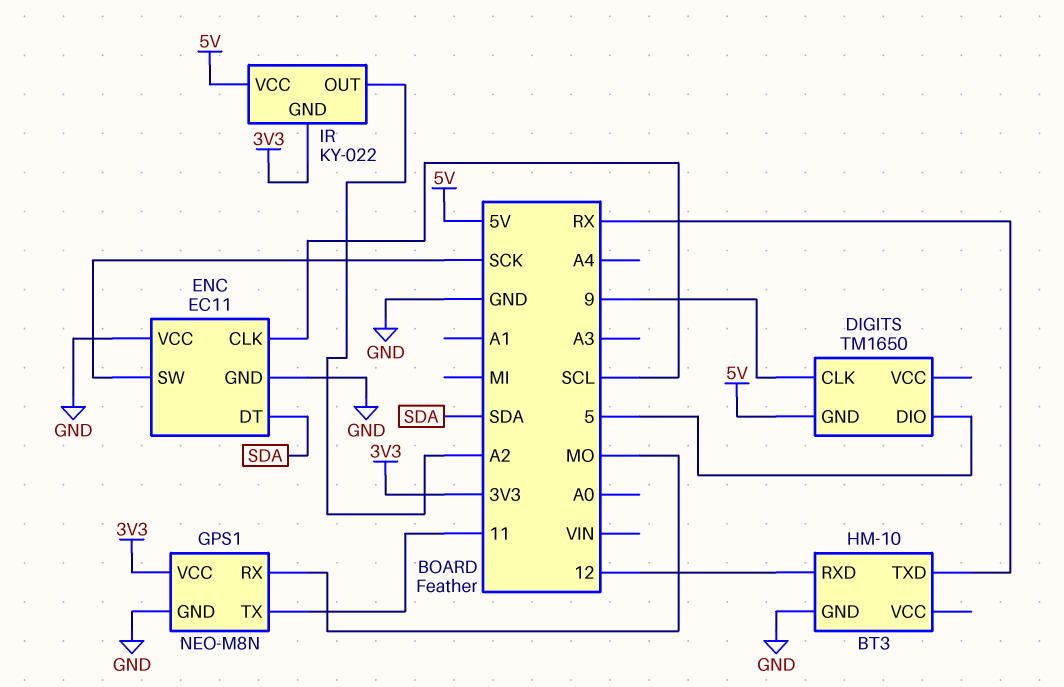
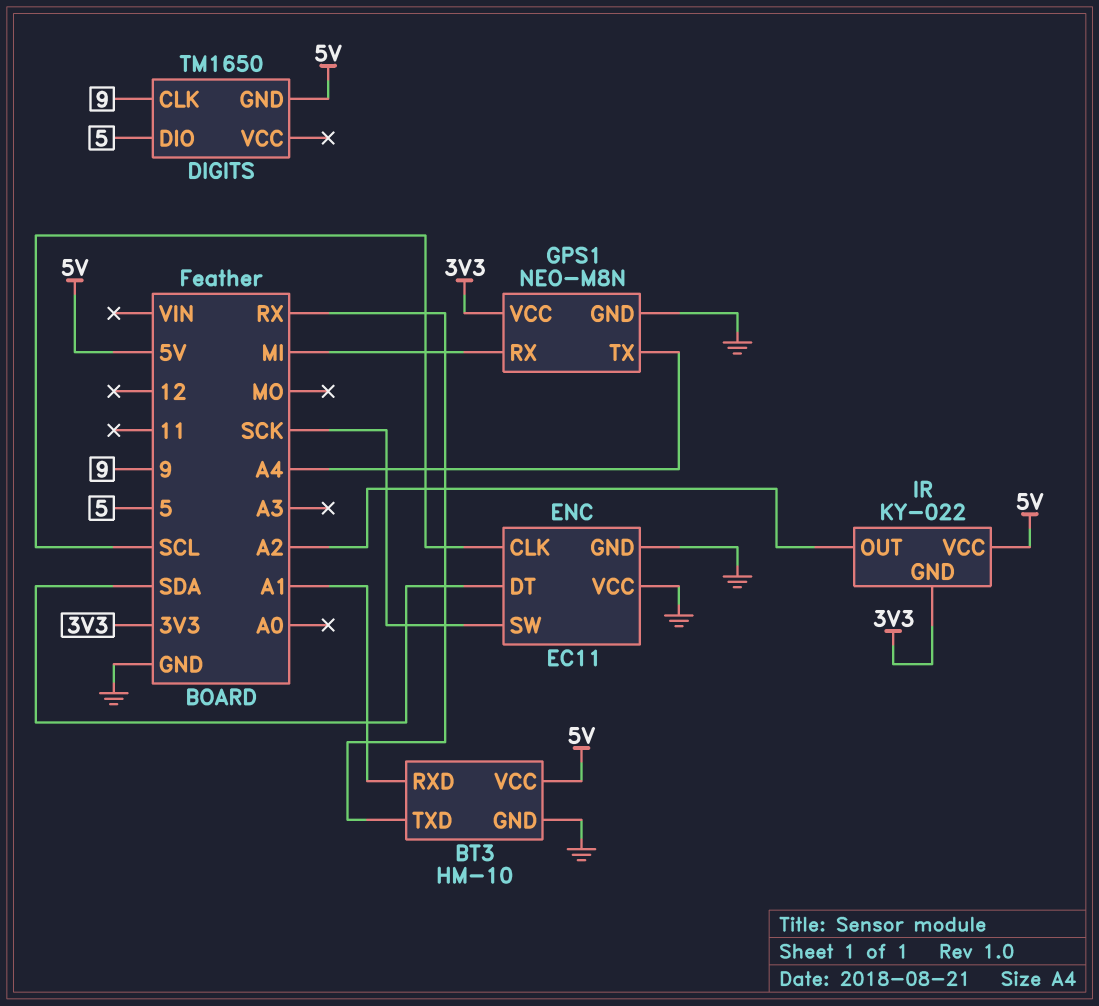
BT3 pin RXD: 12 -> A1
BT3 pin VCC: none -> 5V
GPS1 pin RX: MO -> MI
GPS1 pin TX: 11 -> A4

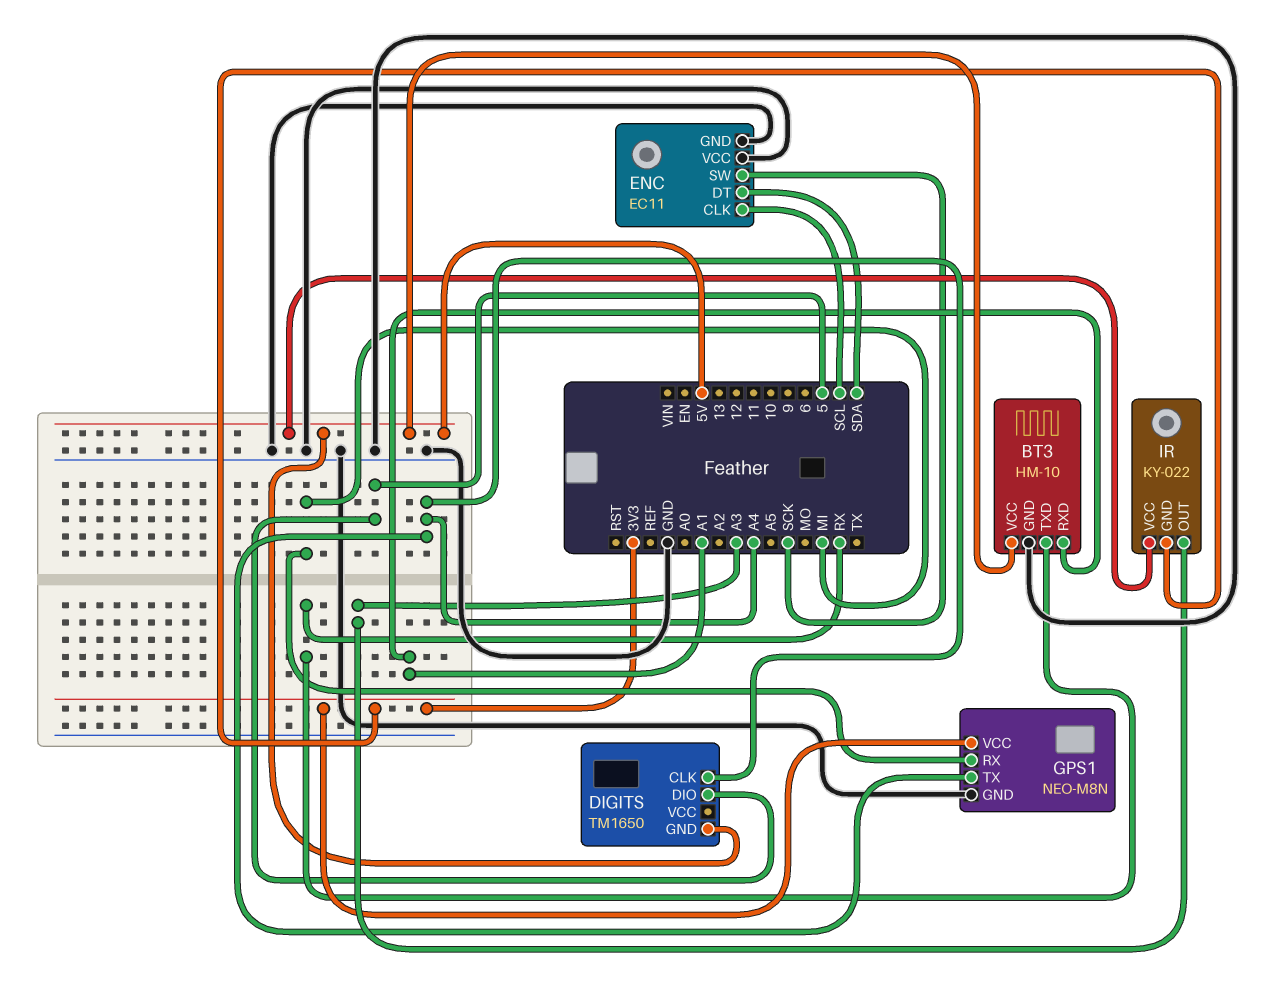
DIGITS pin CLK: 9 -> A4
IR pin OUT: A2 -> A3

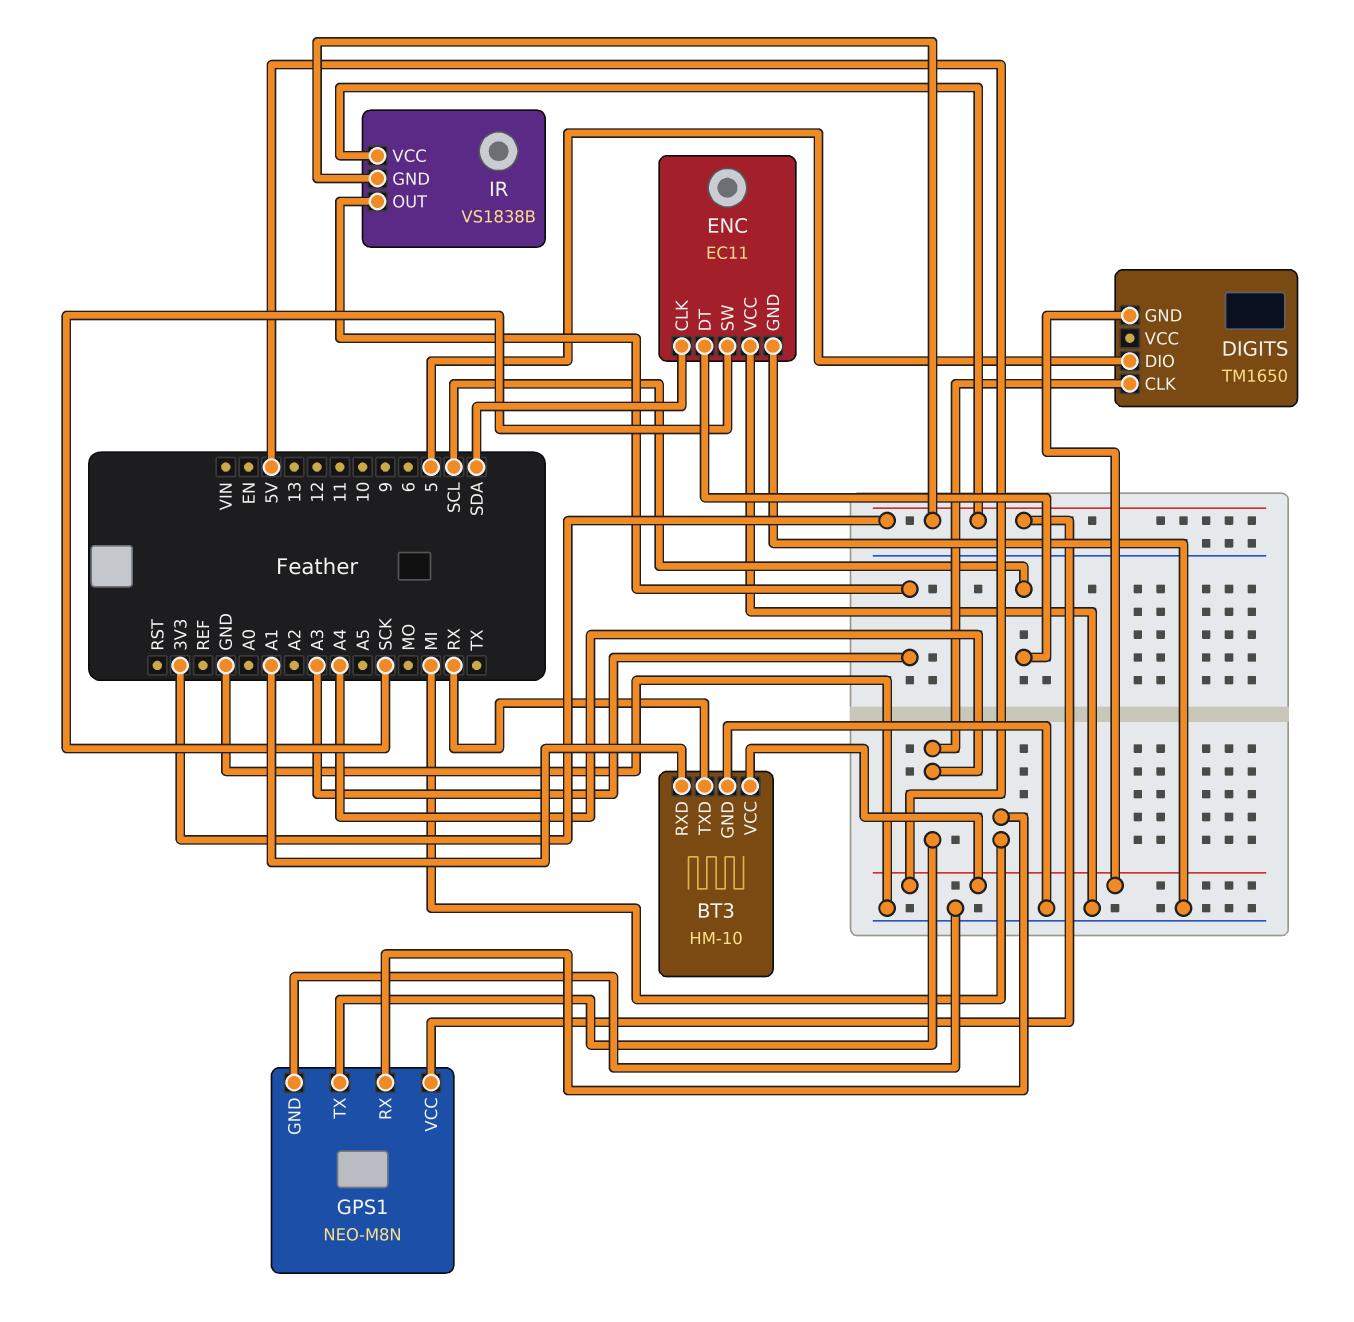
ENC pin CLK: SCL -> SDA
ENC pin DT: SDA -> SCL
IR: KY-022 -> VS1838B
IR pin VCC: 5V -> 3V3

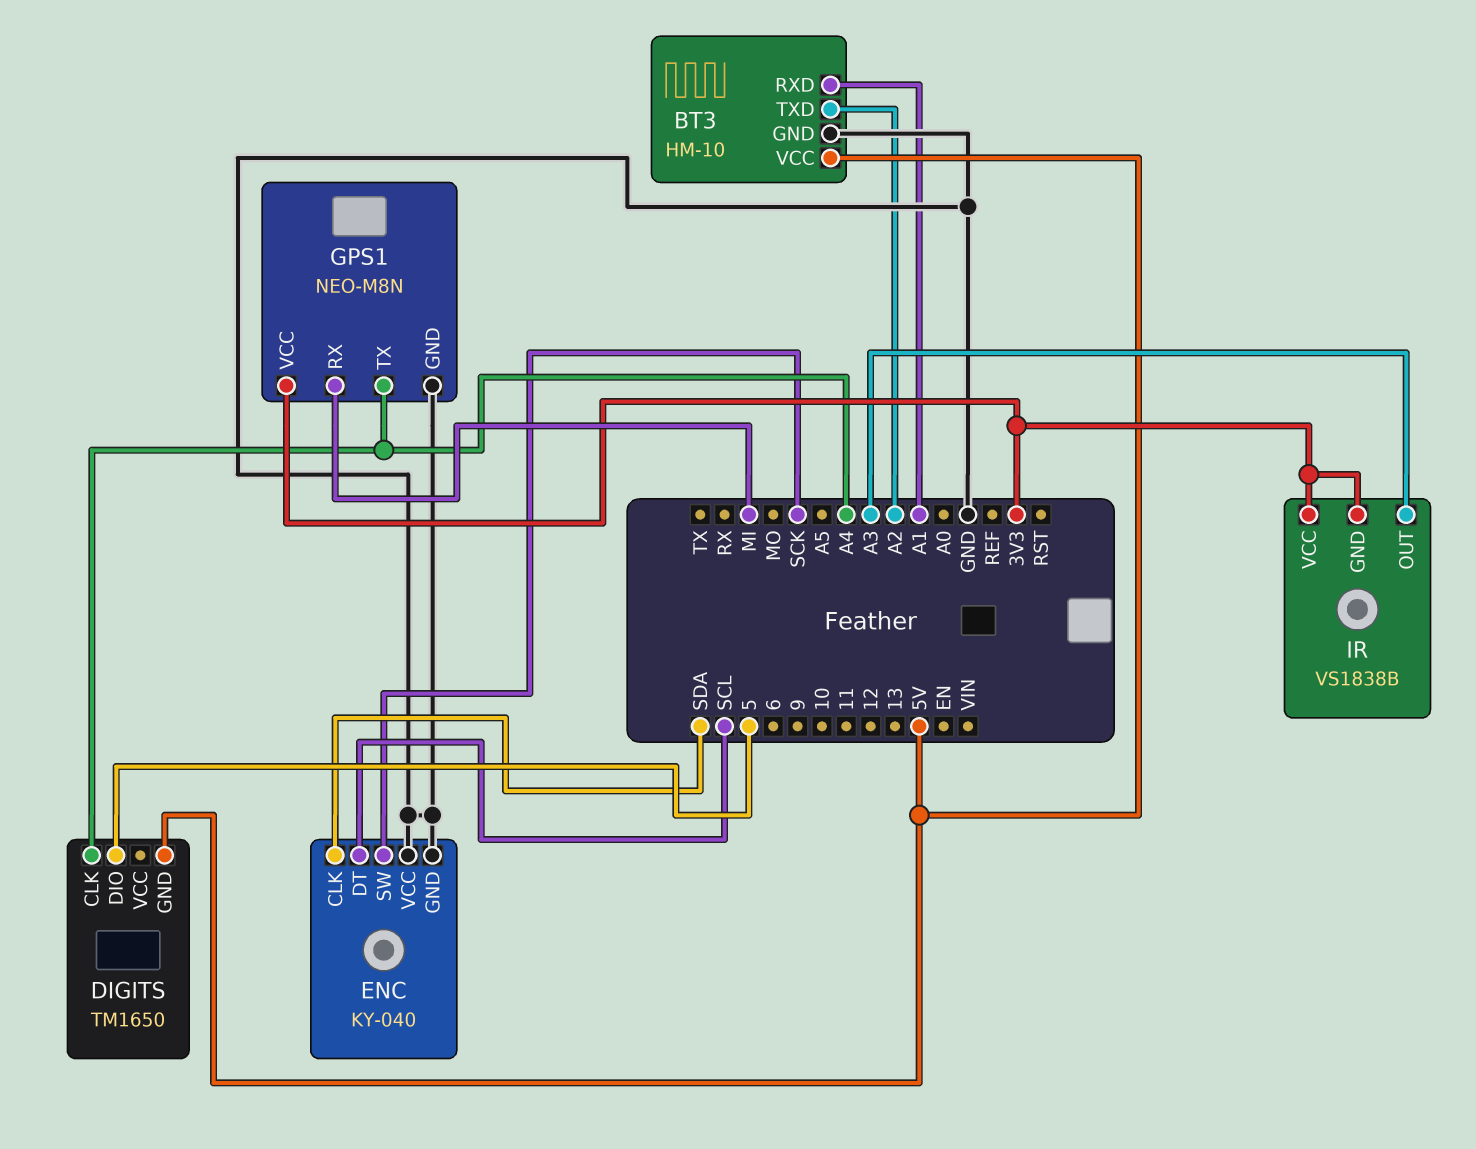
BT3 pin TXD: RX -> A2
ENC: EC11 -> KY-040

